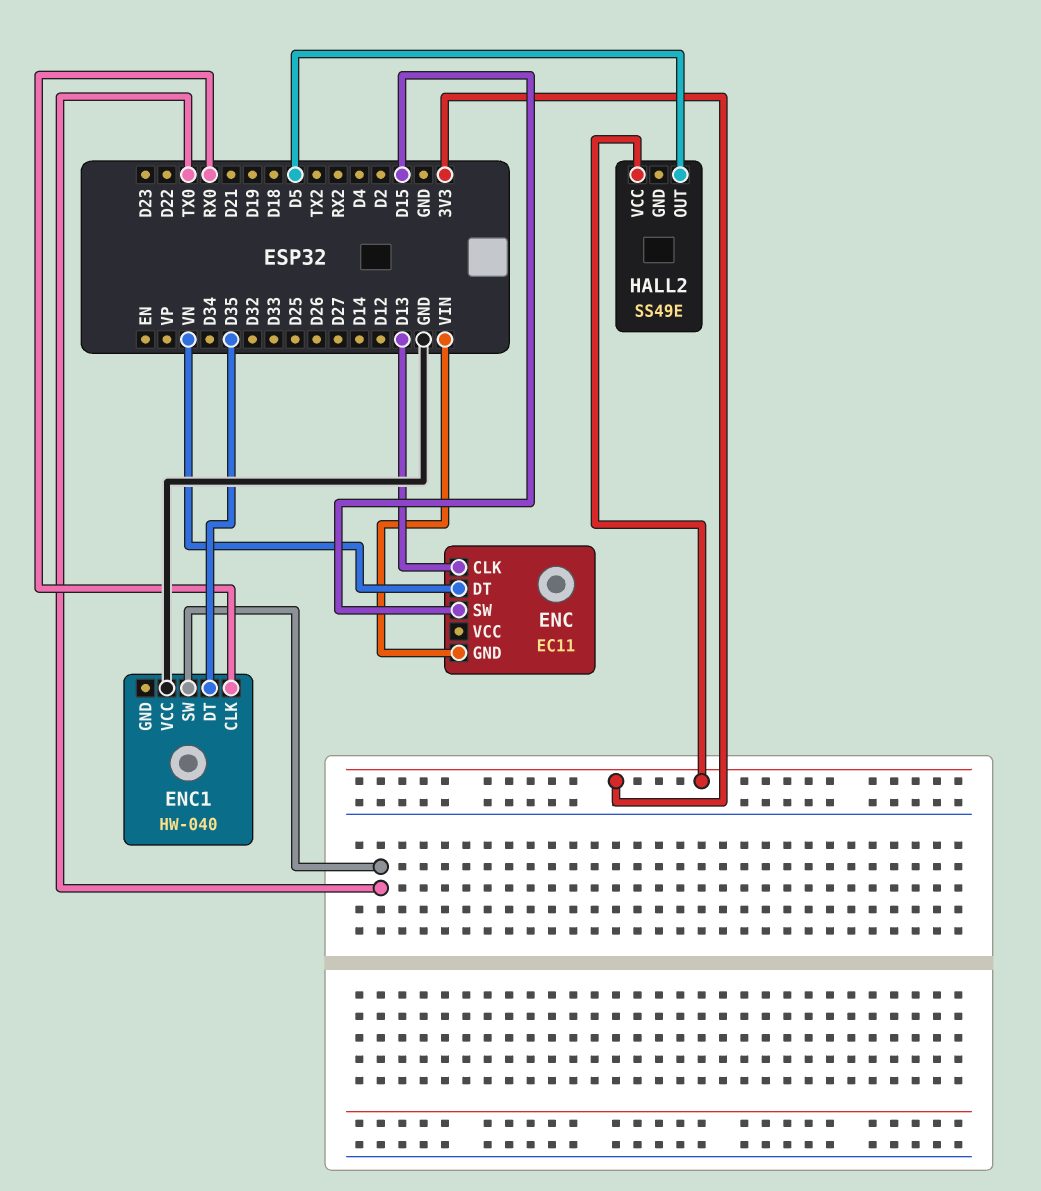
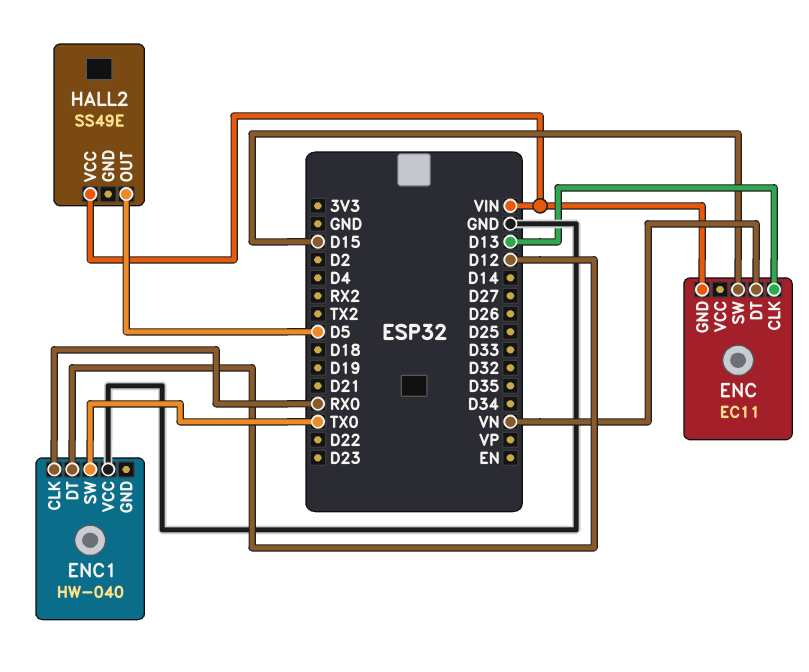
ENC1 pin DT: D35 -> D12
HALL2 pin VCC: 3V3 -> VIN

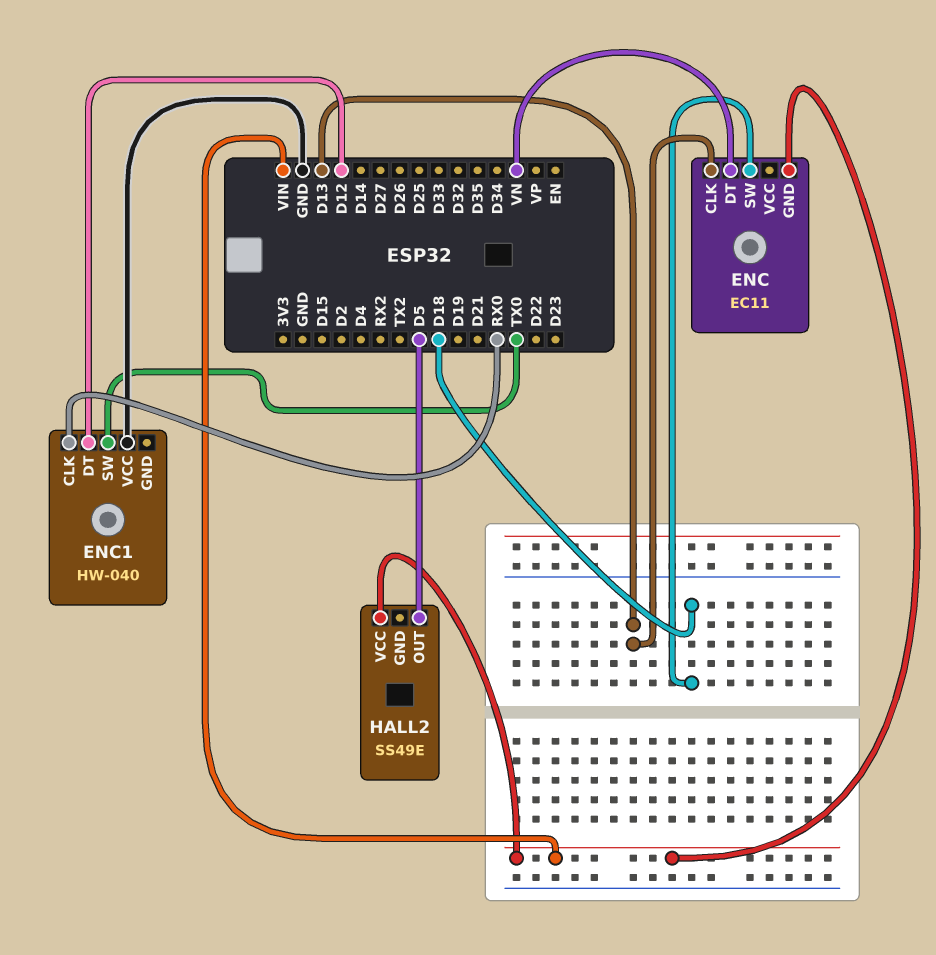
ENC pin SW: D15 -> D18

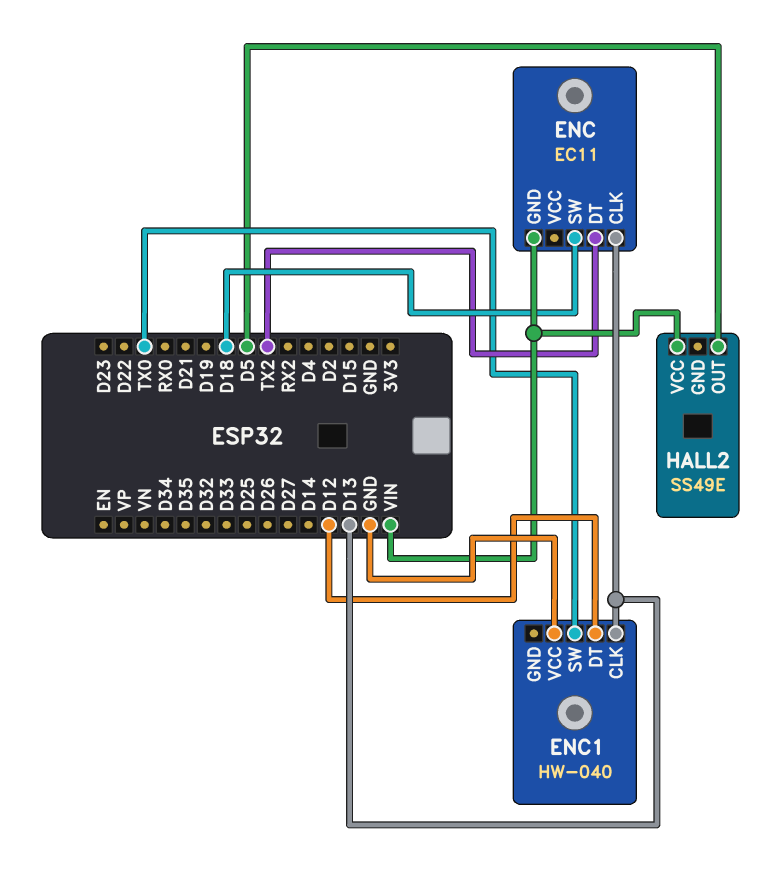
ENC pin DT: VN -> TX2
ENC1 pin CLK: RX0 -> D13

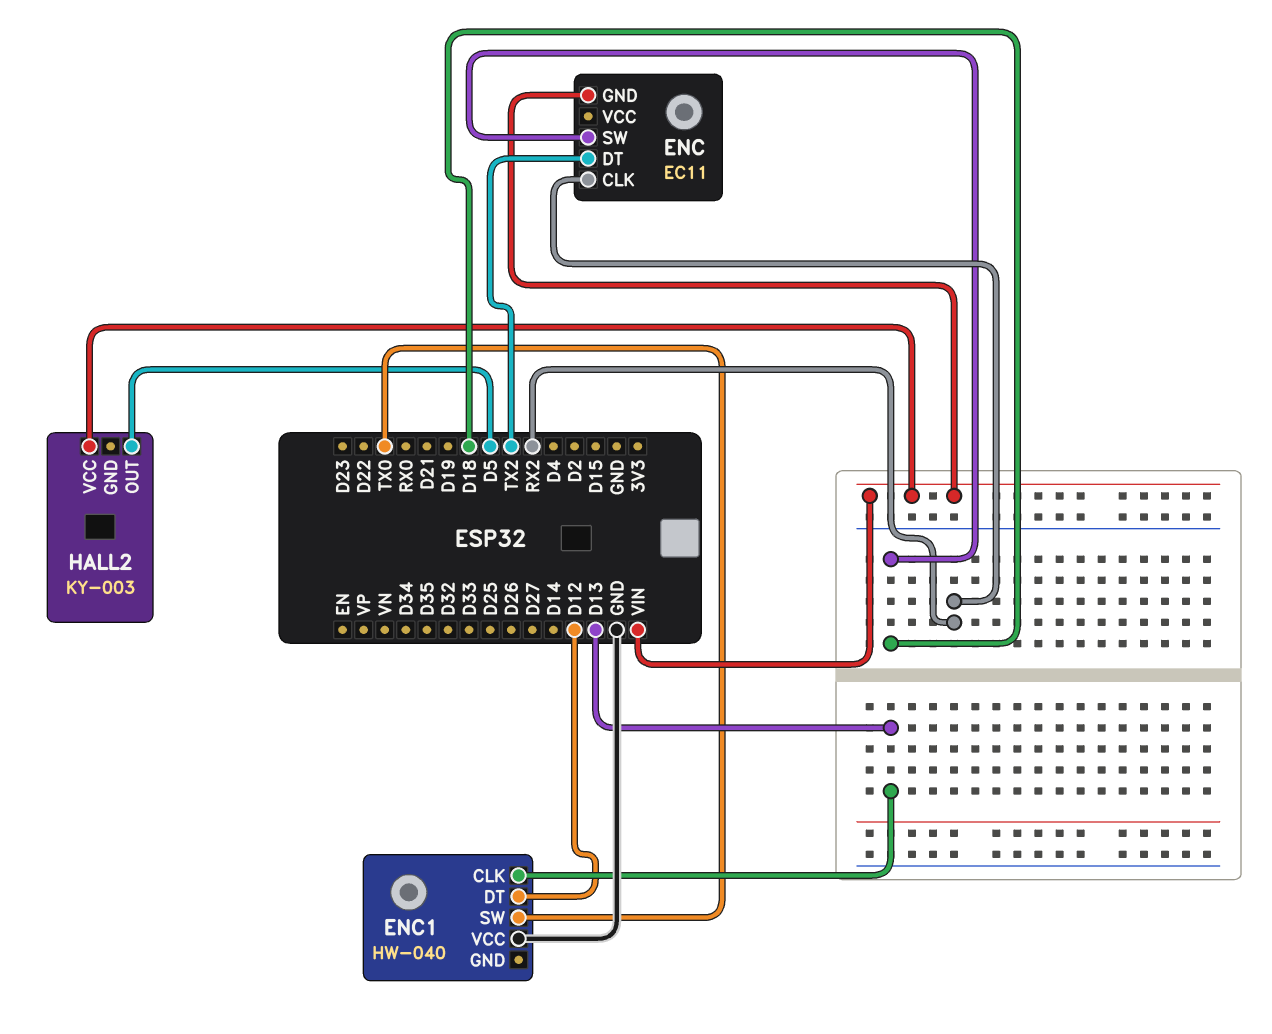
ENC pin CLK: D13 -> RX2
HALL2: SS49E -> KY-003

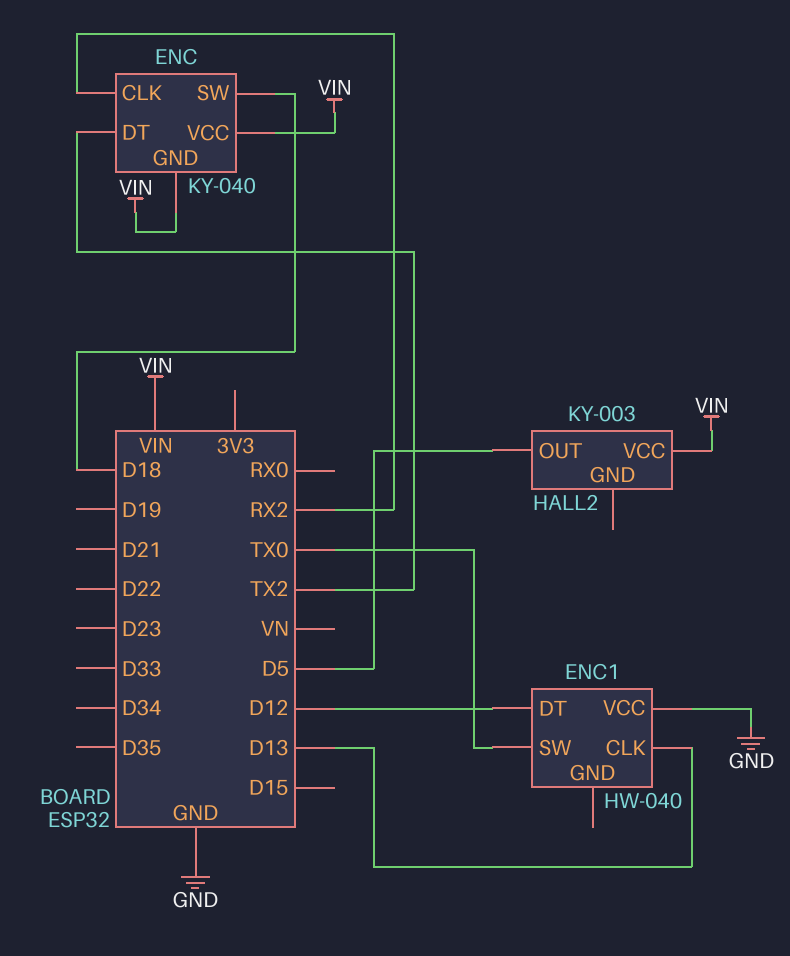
ENC: EC11 -> KY-040
ENC pin VCC: none -> VIN

